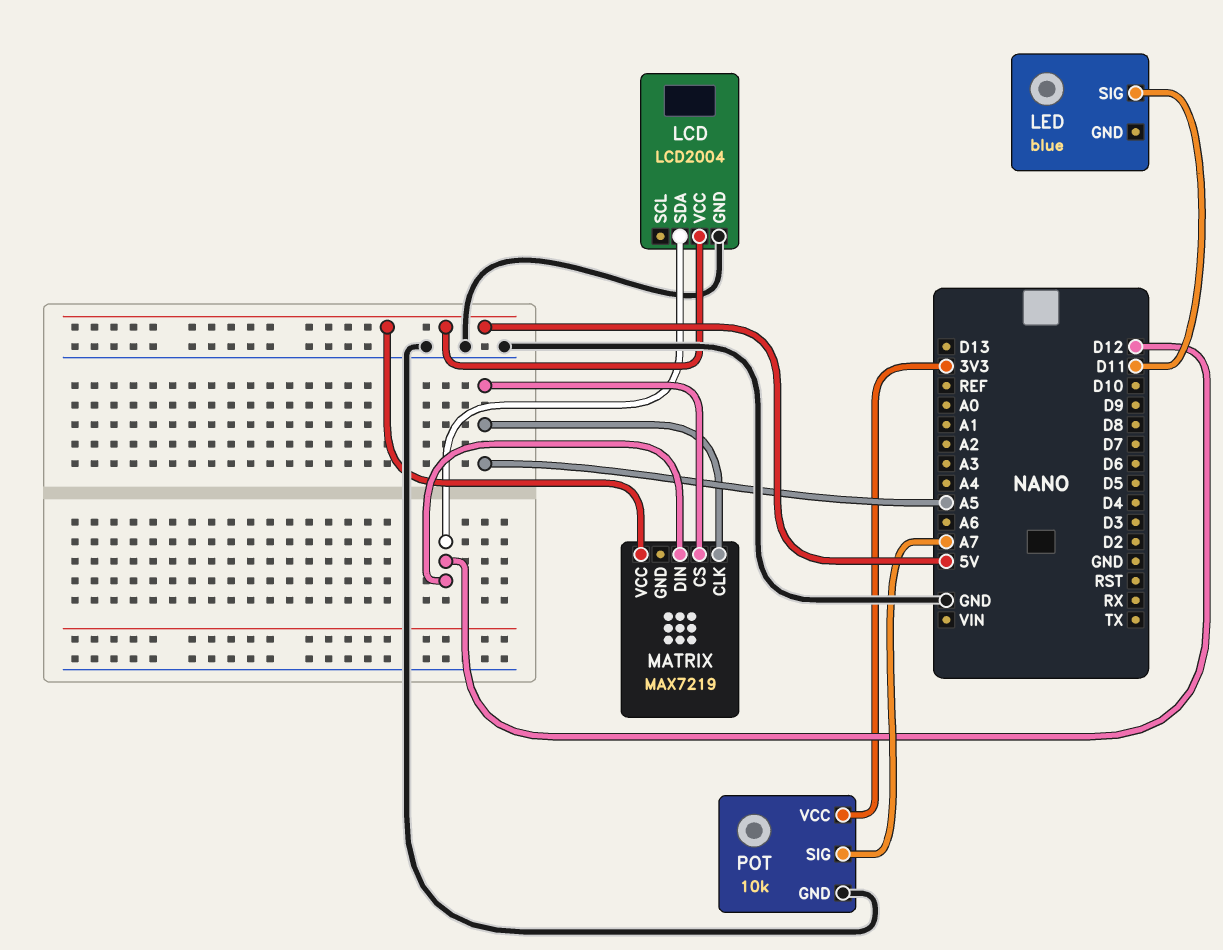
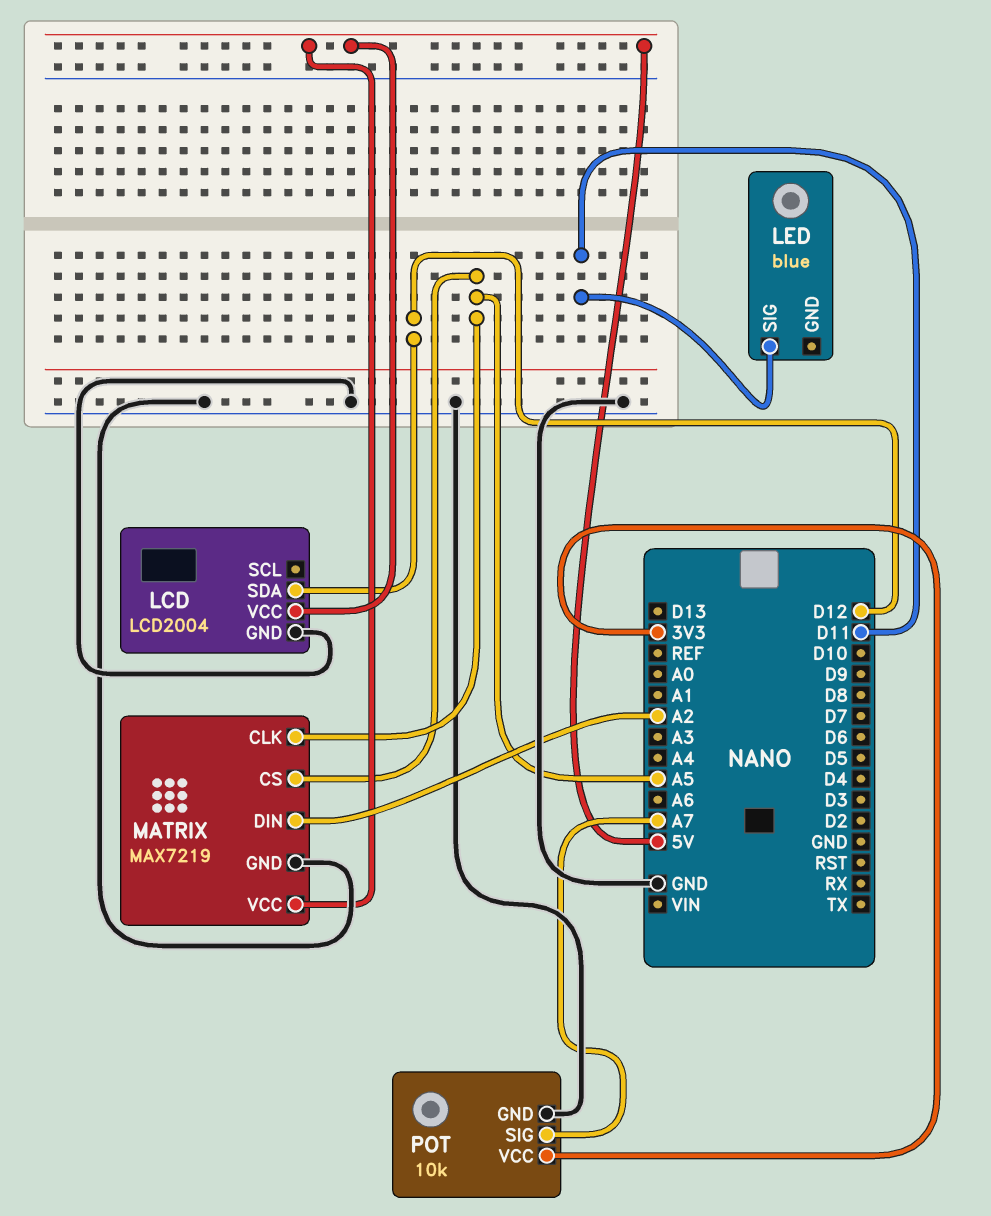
MATRIX pin DIN: D12 -> A2
MATRIX pin GND: none -> GND

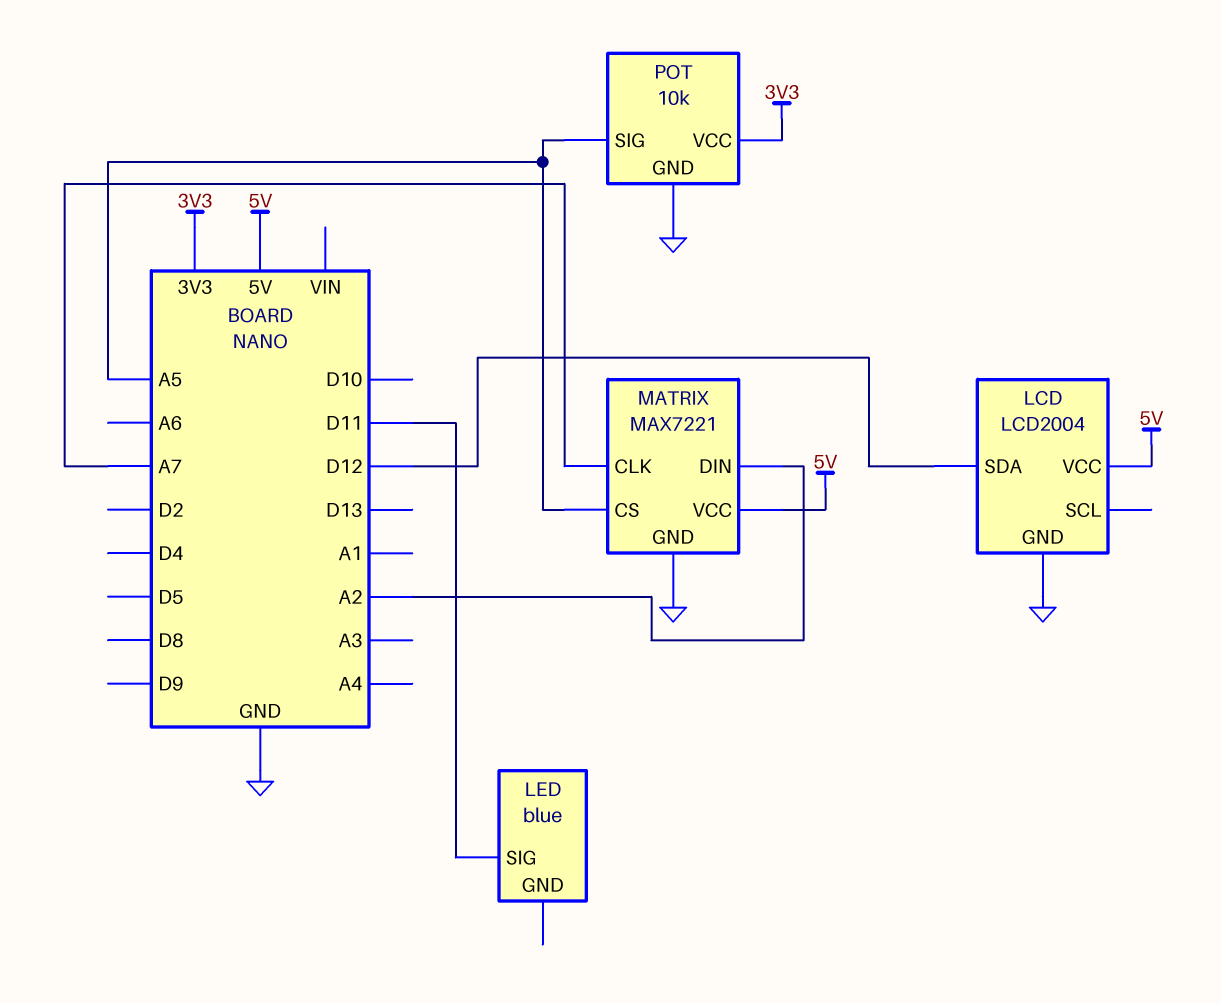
MATRIX: MAX7219 -> MAX7221
MATRIX pin CLK: A5 -> A7
POT pin SIG: A7 -> A5

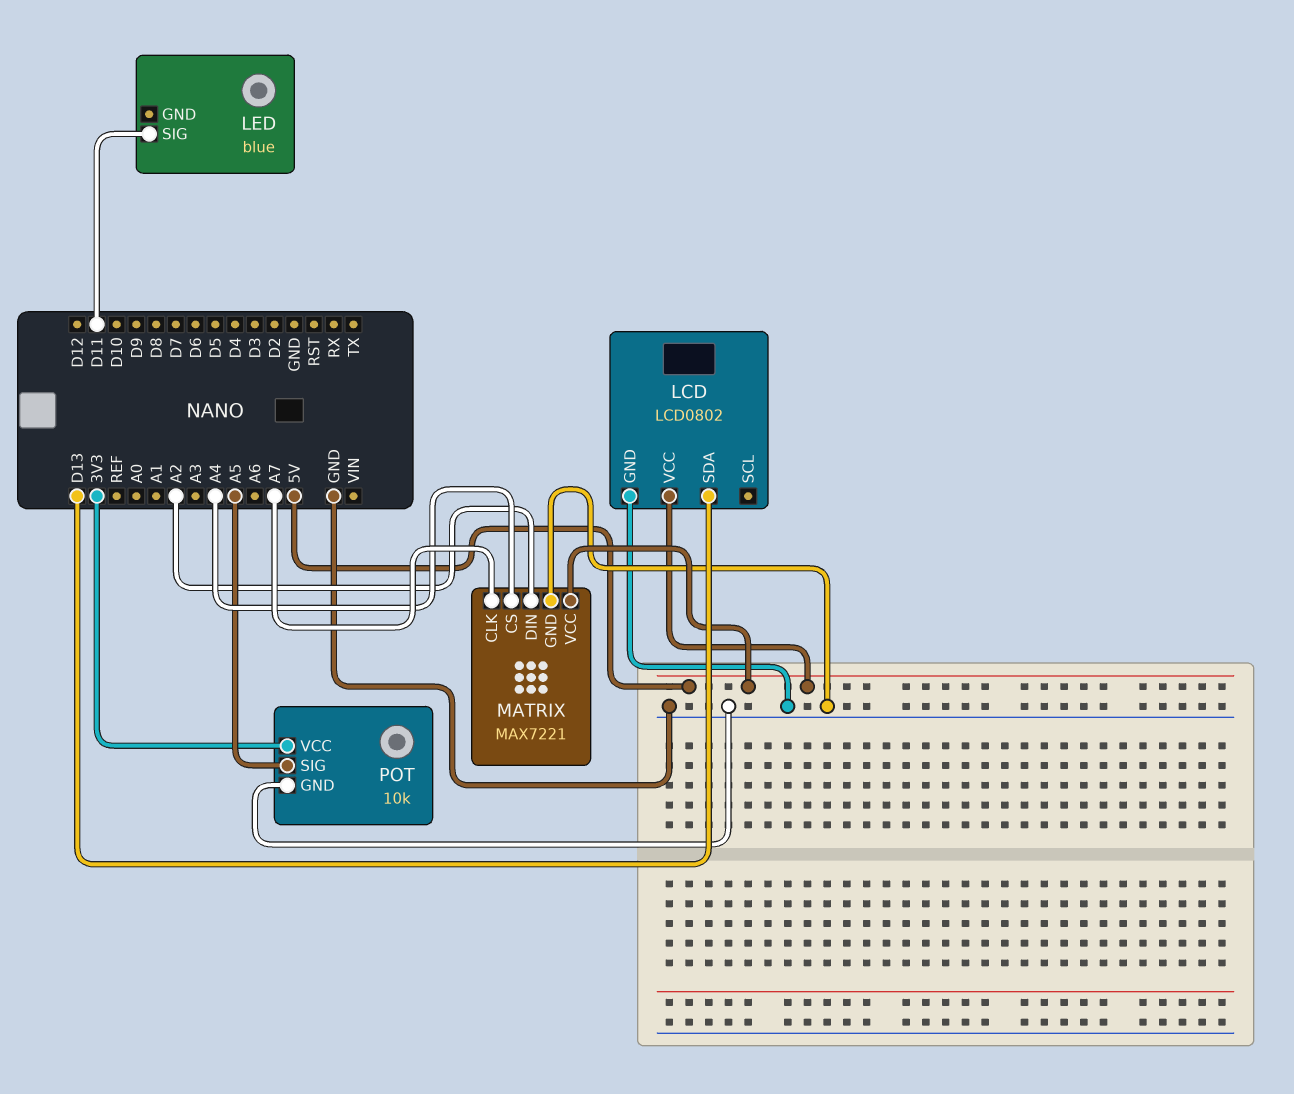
LCD: LCD2004 -> LCD0802
LCD pin SDA: D12 -> D13
MATRIX pin CS: A5 -> A4

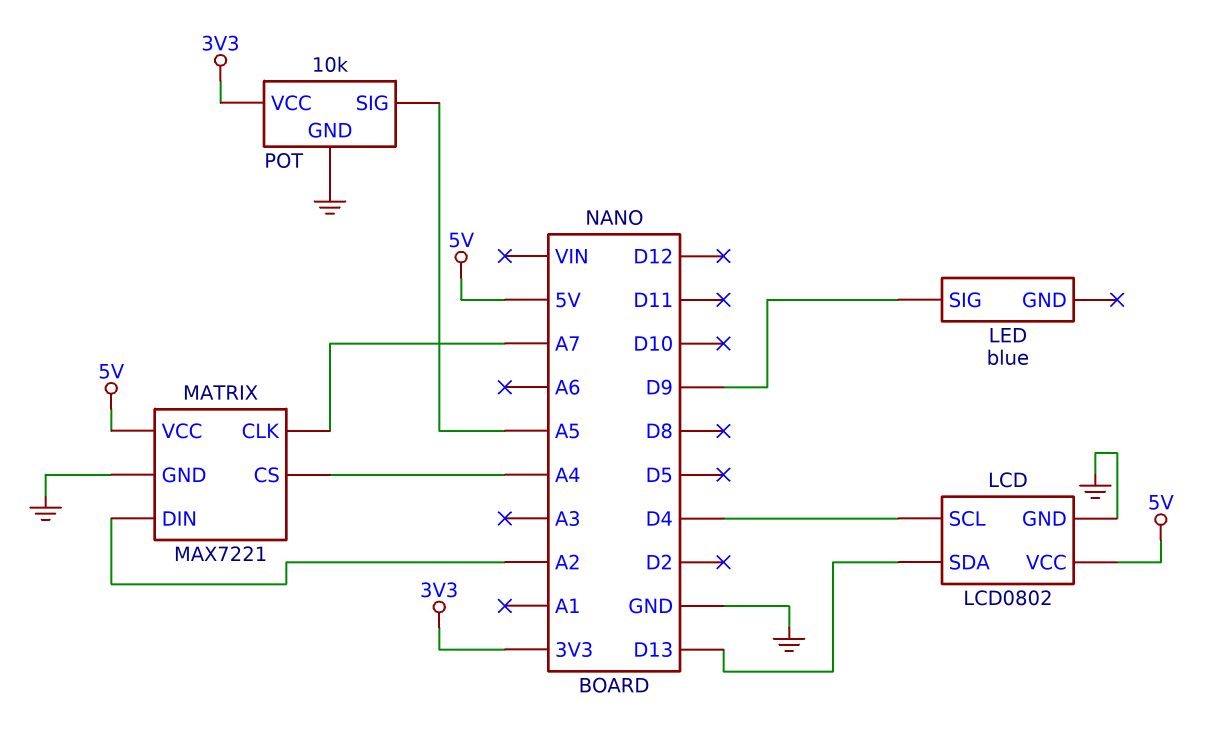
LCD pin SCL: none -> D4
LED pin SIG: D11 -> D9

